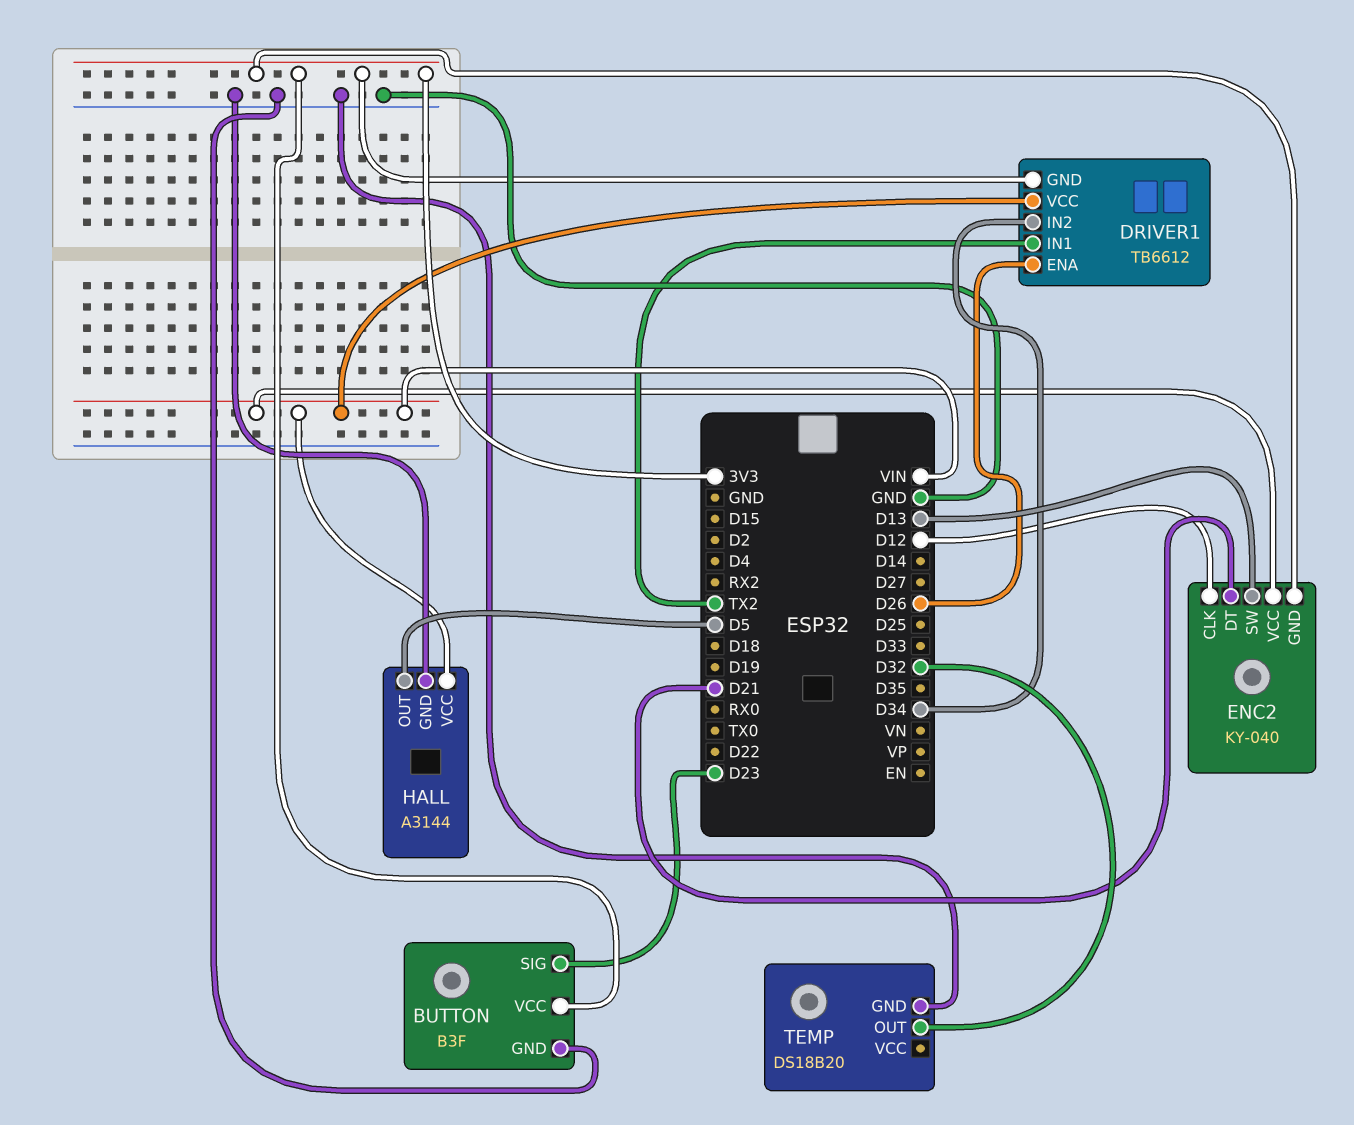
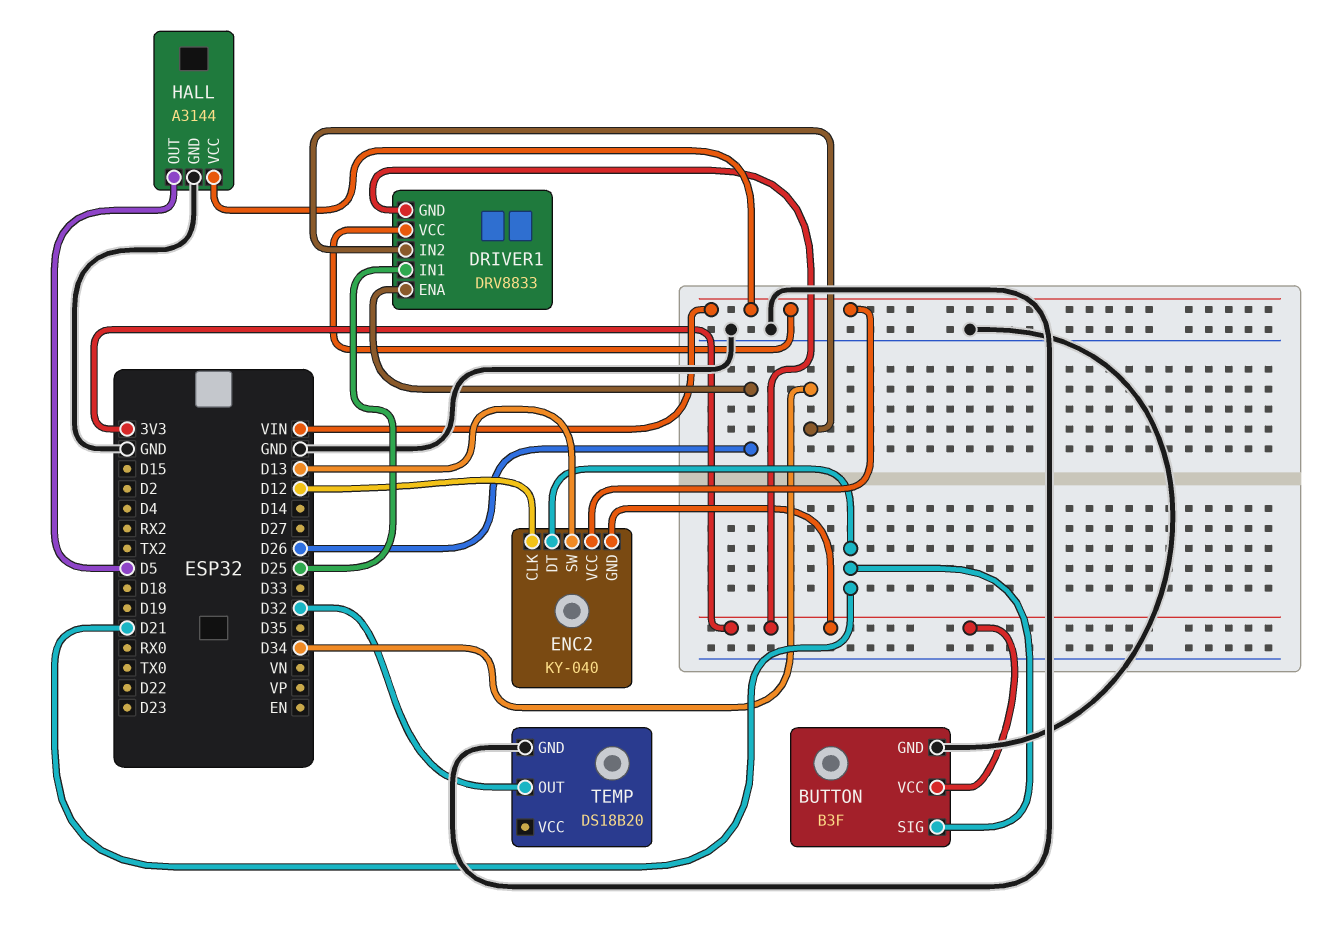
BUTTON pin SIG: D23 -> D21
DRIVER1: TB6612 -> DRV8833
DRIVER1 pin IN1: TX2 -> D25

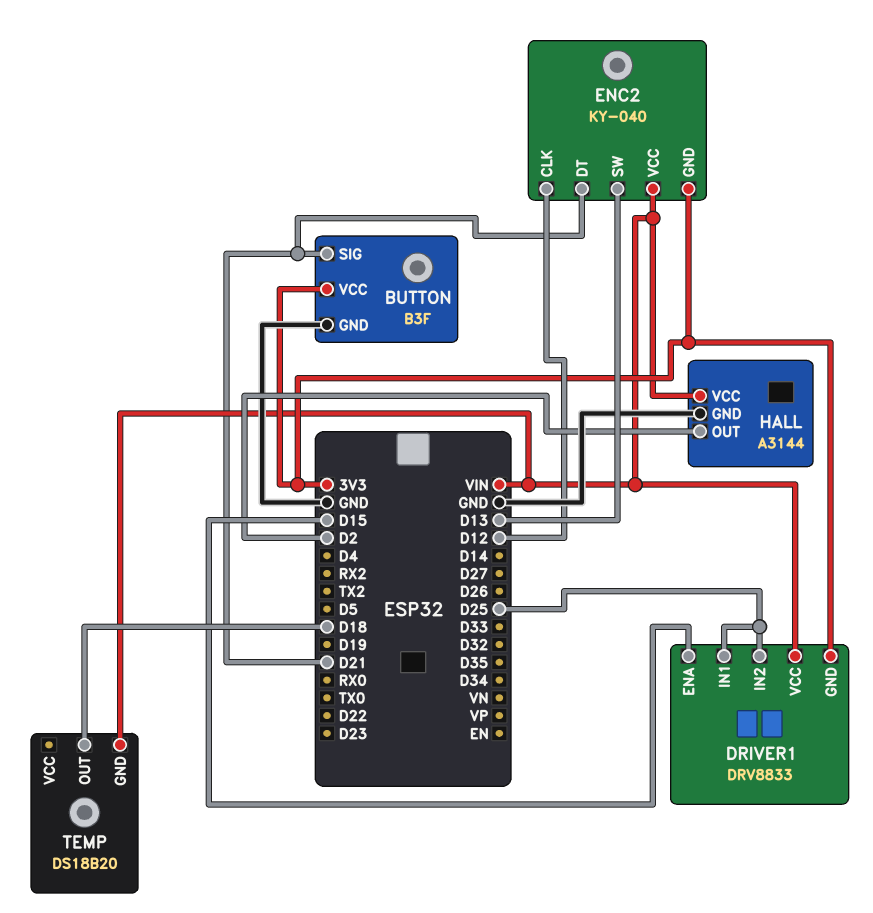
DRIVER1 pin ENA: D26 -> D15
DRIVER1 pin IN2: D34 -> D25
HALL pin OUT: D5 -> D2
TEMP pin GND: GND -> VIN
TEMP pin OUT: D32 -> D18

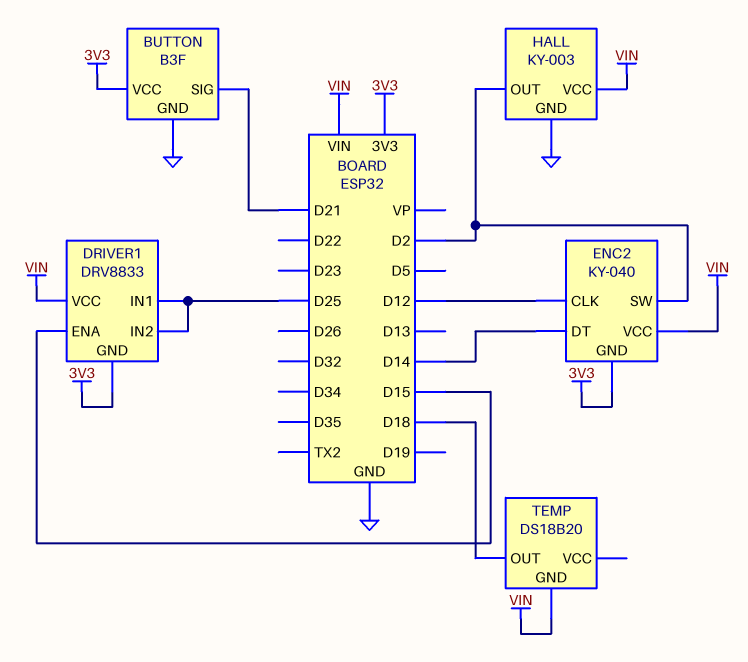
ENC2 pin DT: D21 -> D14
ENC2 pin SW: D13 -> D2
HALL: A3144 -> KY-003

